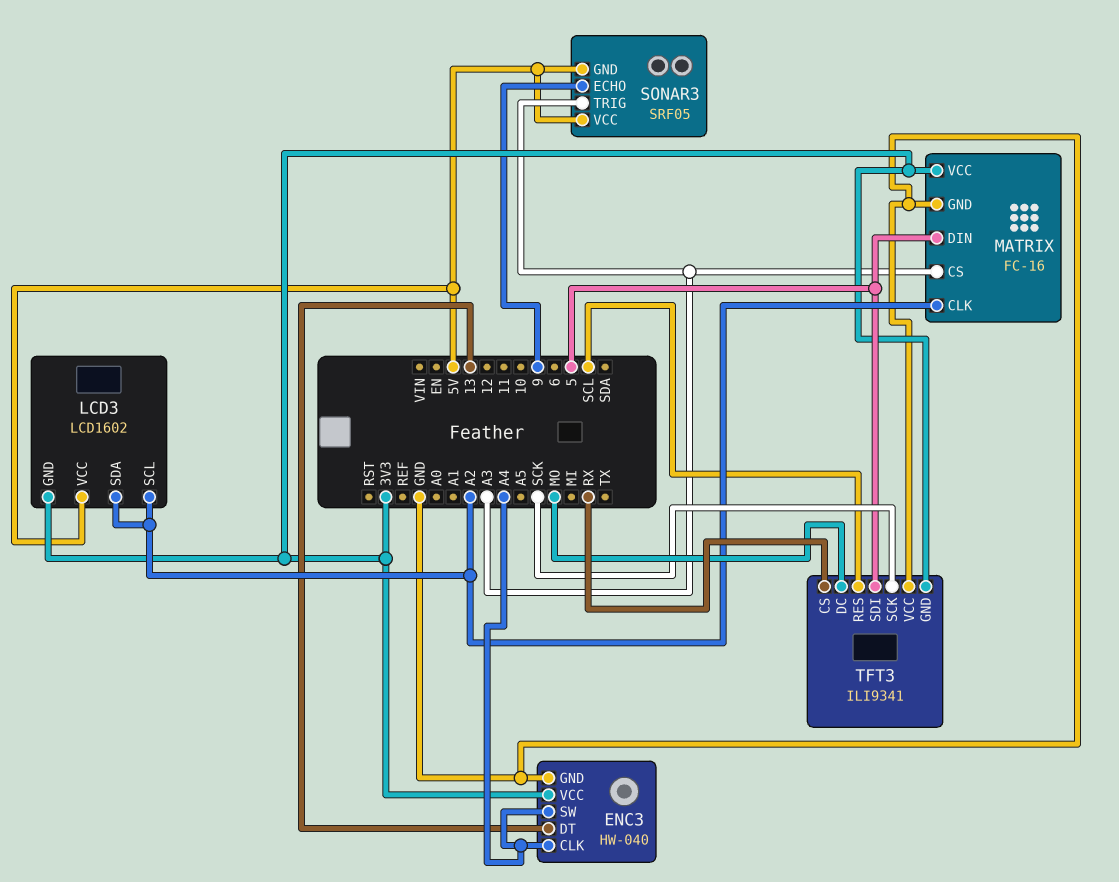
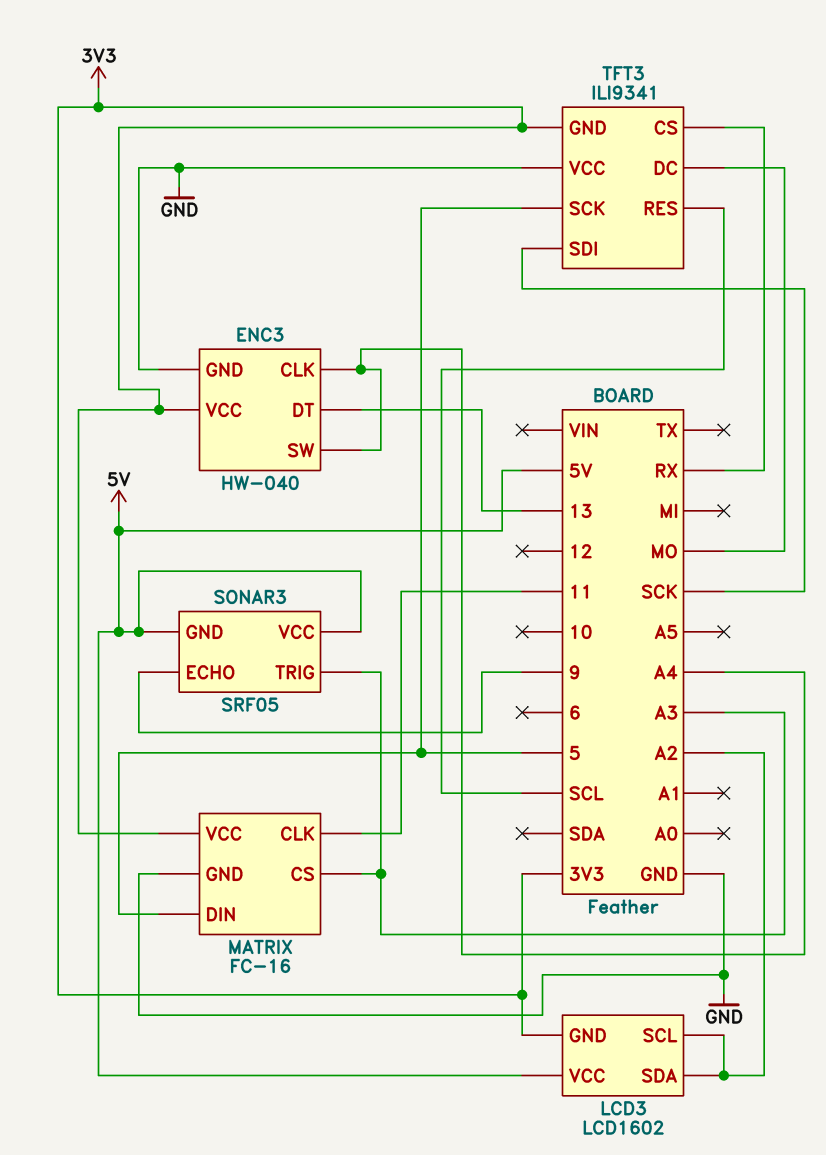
MATRIX pin CLK: A2 -> 11
TFT3 pin SCK: SCK -> 5
TFT3 pin SDI: 5 -> SCK

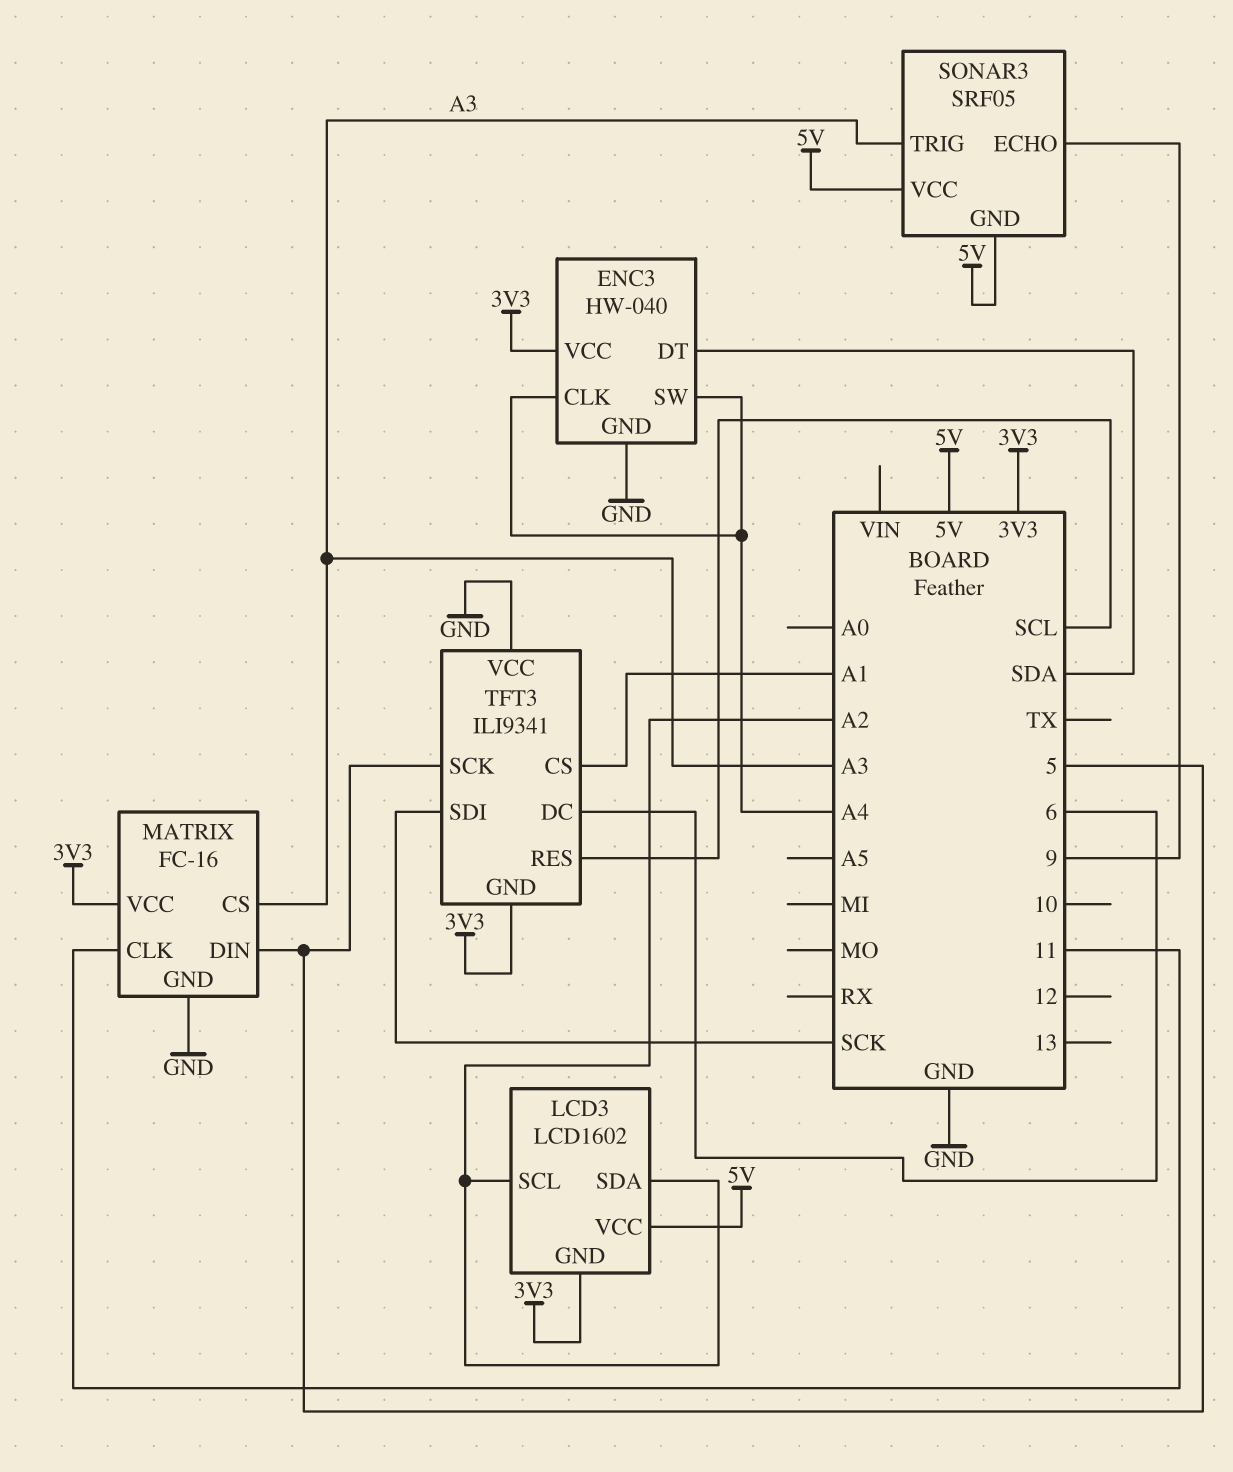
ENC3 pin DT: 13 -> SDA
TFT3 pin CS: RX -> A1
TFT3 pin DC: MO -> 6

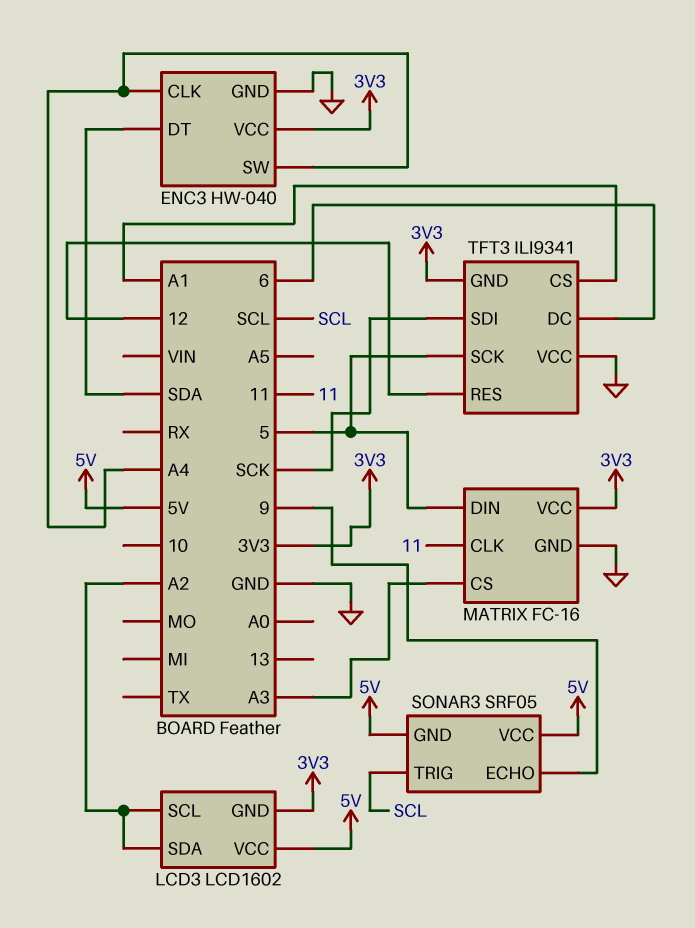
SONAR3 pin TRIG: A3 -> SCL
TFT3 pin RES: SCL -> 12

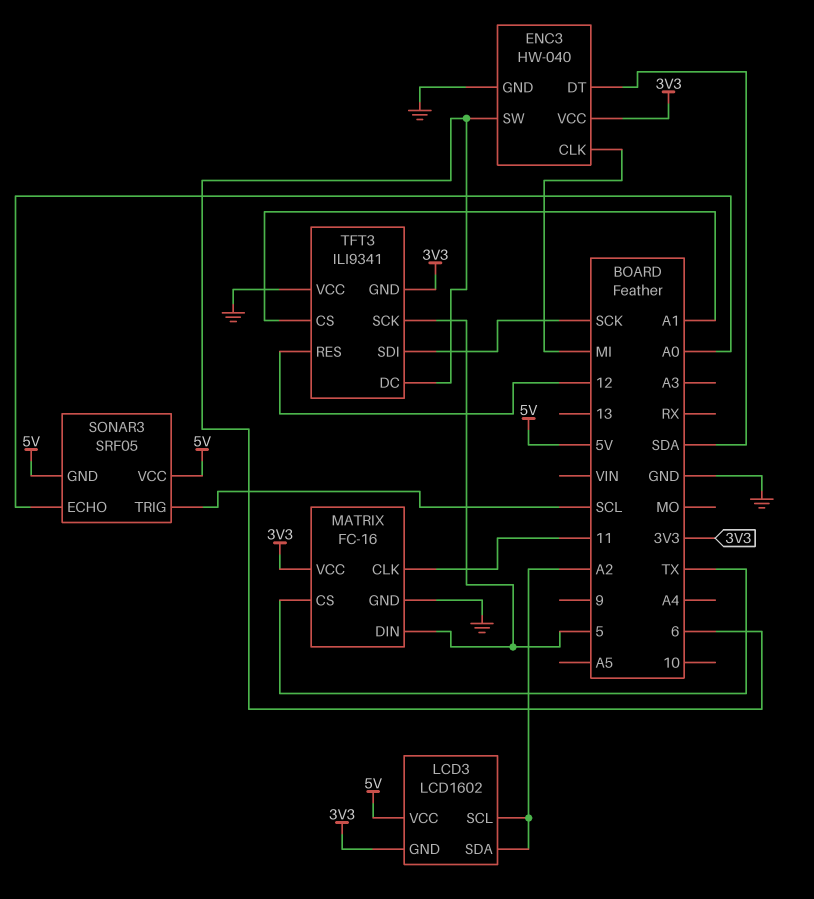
ENC3 pin CLK: A4 -> MI
ENC3 pin SW: A4 -> 6
MATRIX pin CS: A3 -> TX
SONAR3 pin ECHO: 9 -> A0

